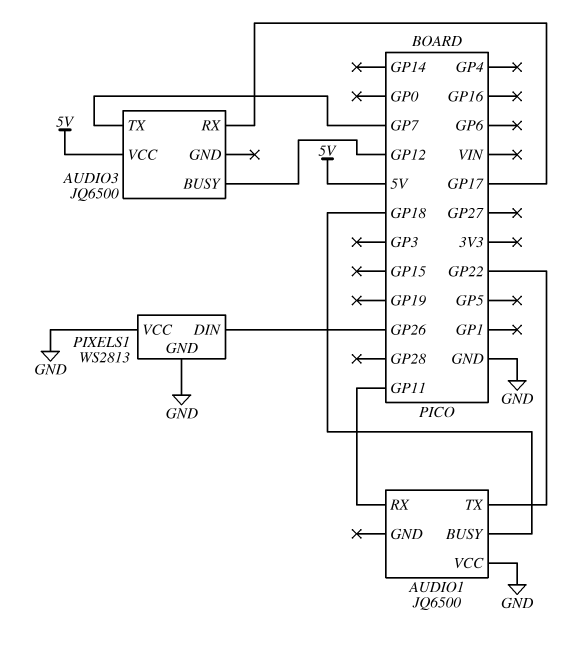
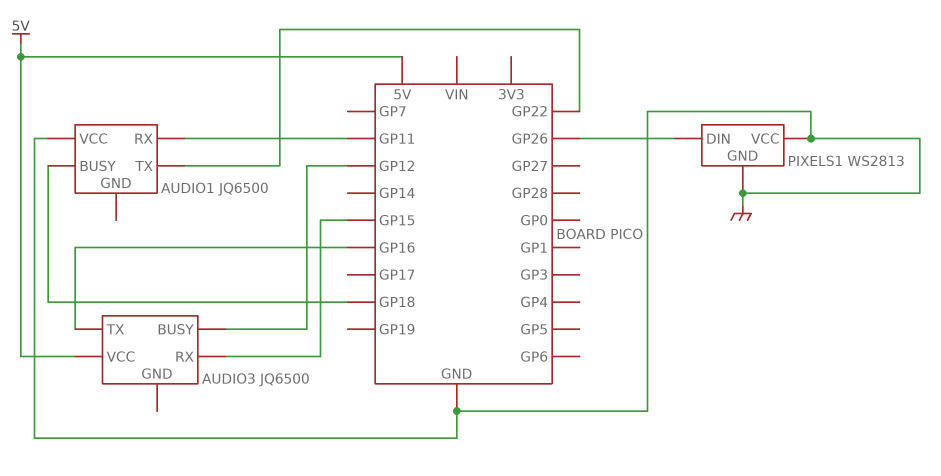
AUDIO3 pin RX: GP17 -> GP15
AUDIO3 pin TX: GP7 -> GP16

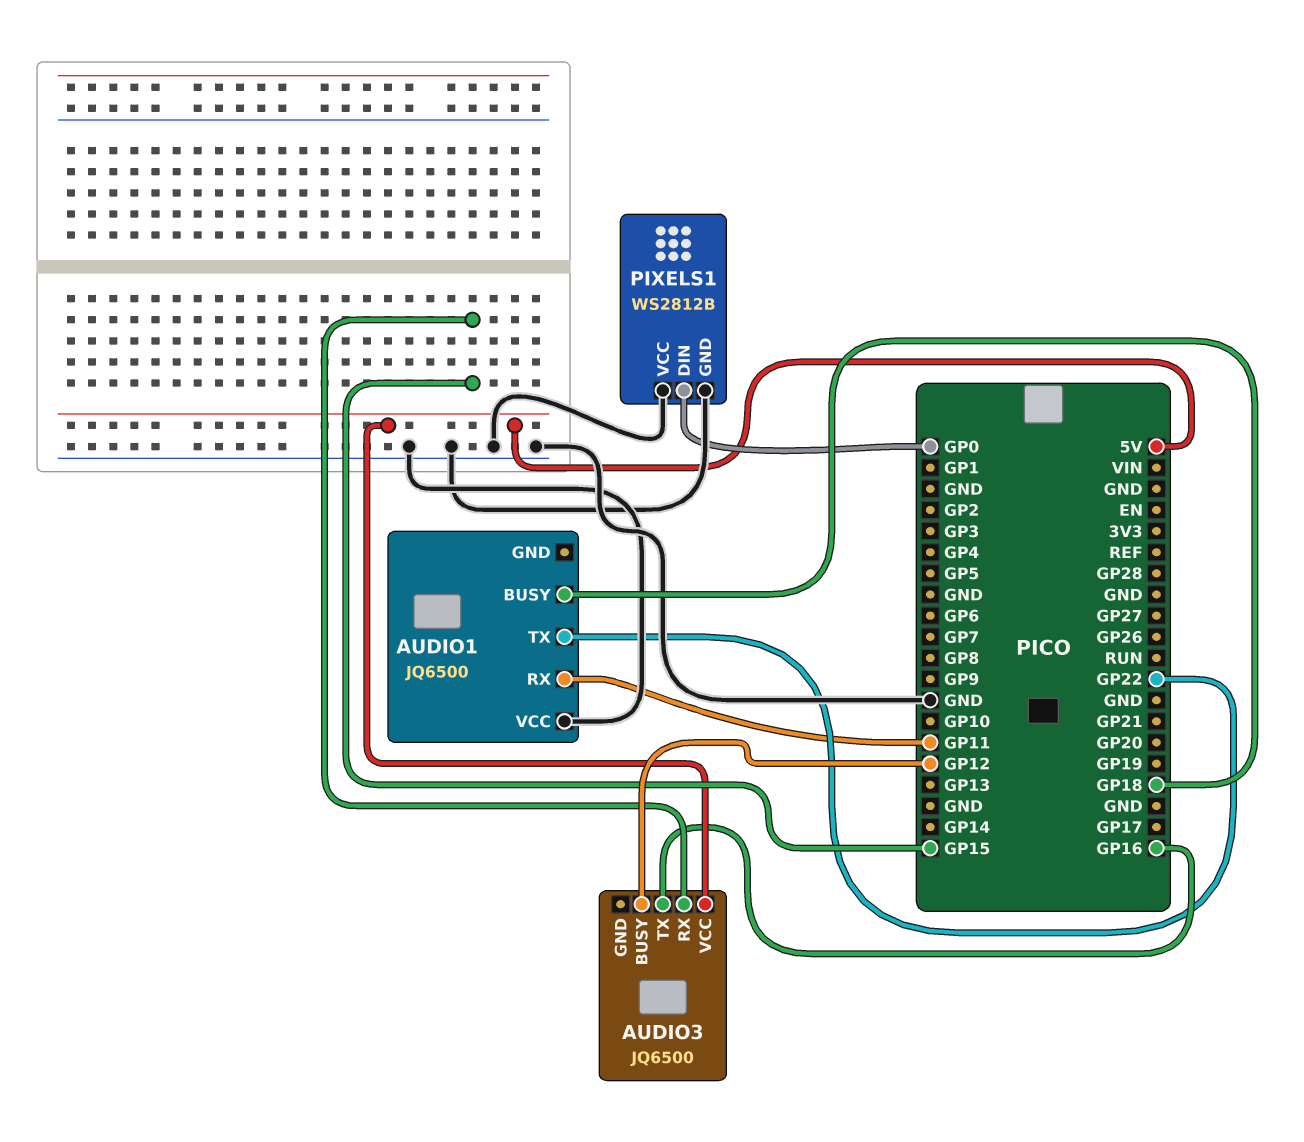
PIXELS1: WS2813 -> WS2812B
PIXELS1 pin DIN: GP26 -> GP0

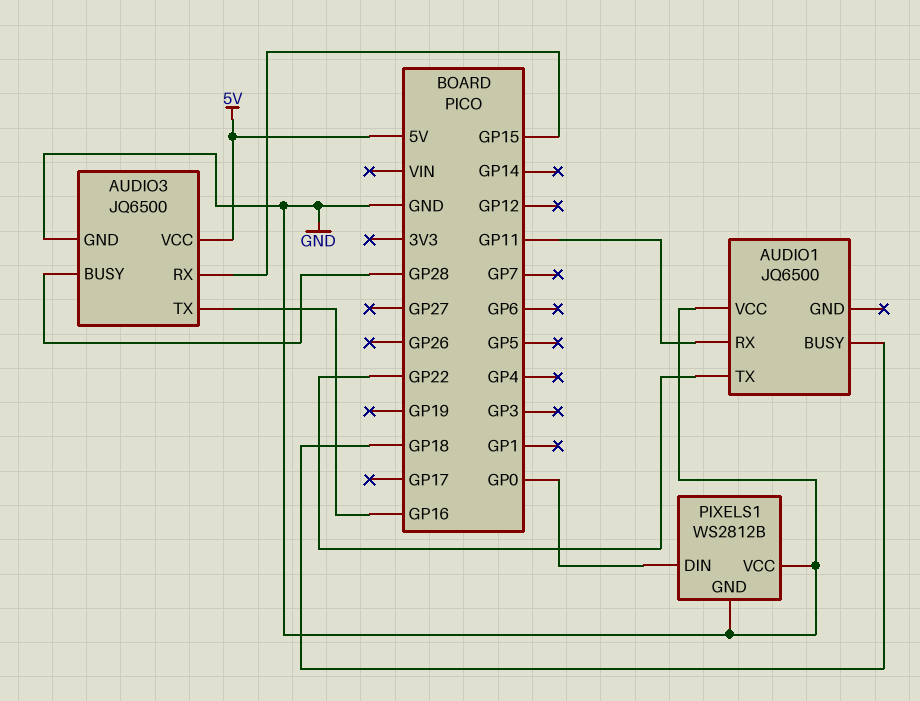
AUDIO3 pin BUSY: GP12 -> GP28
AUDIO3 pin GND: none -> GND

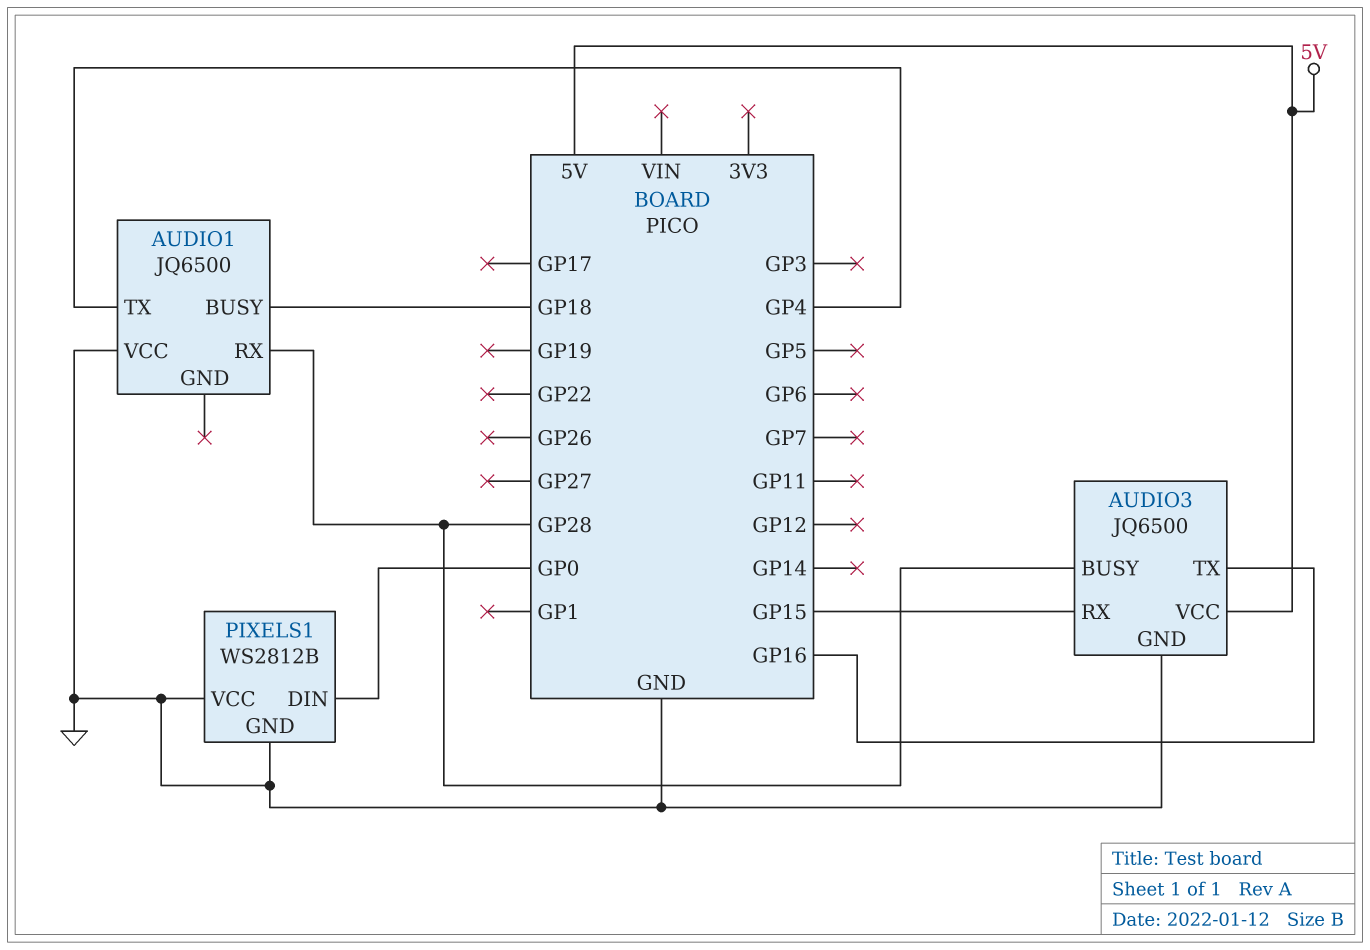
AUDIO1 pin RX: GP11 -> GP28
AUDIO1 pin TX: GP22 -> GP4

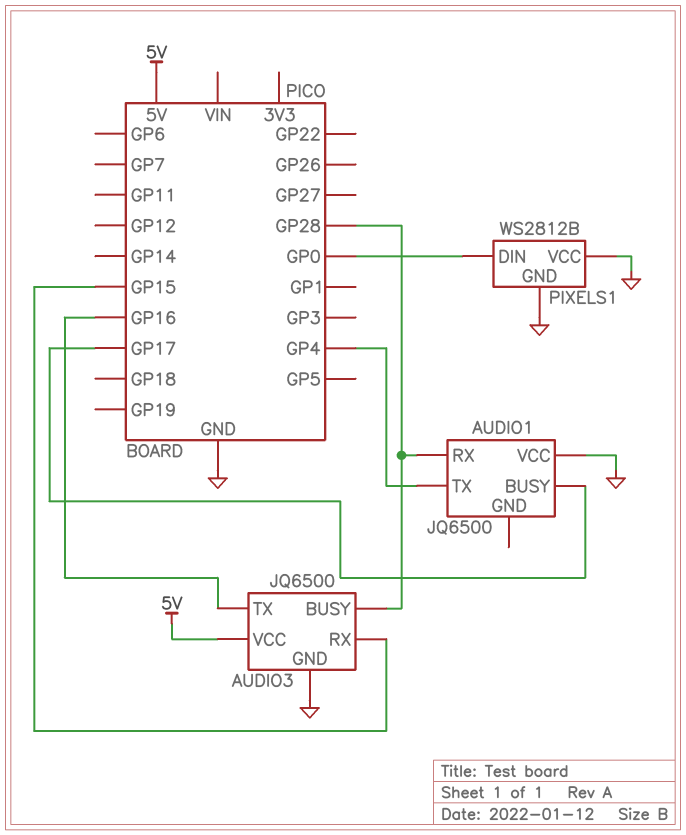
AUDIO1 pin BUSY: GP18 -> GP17

